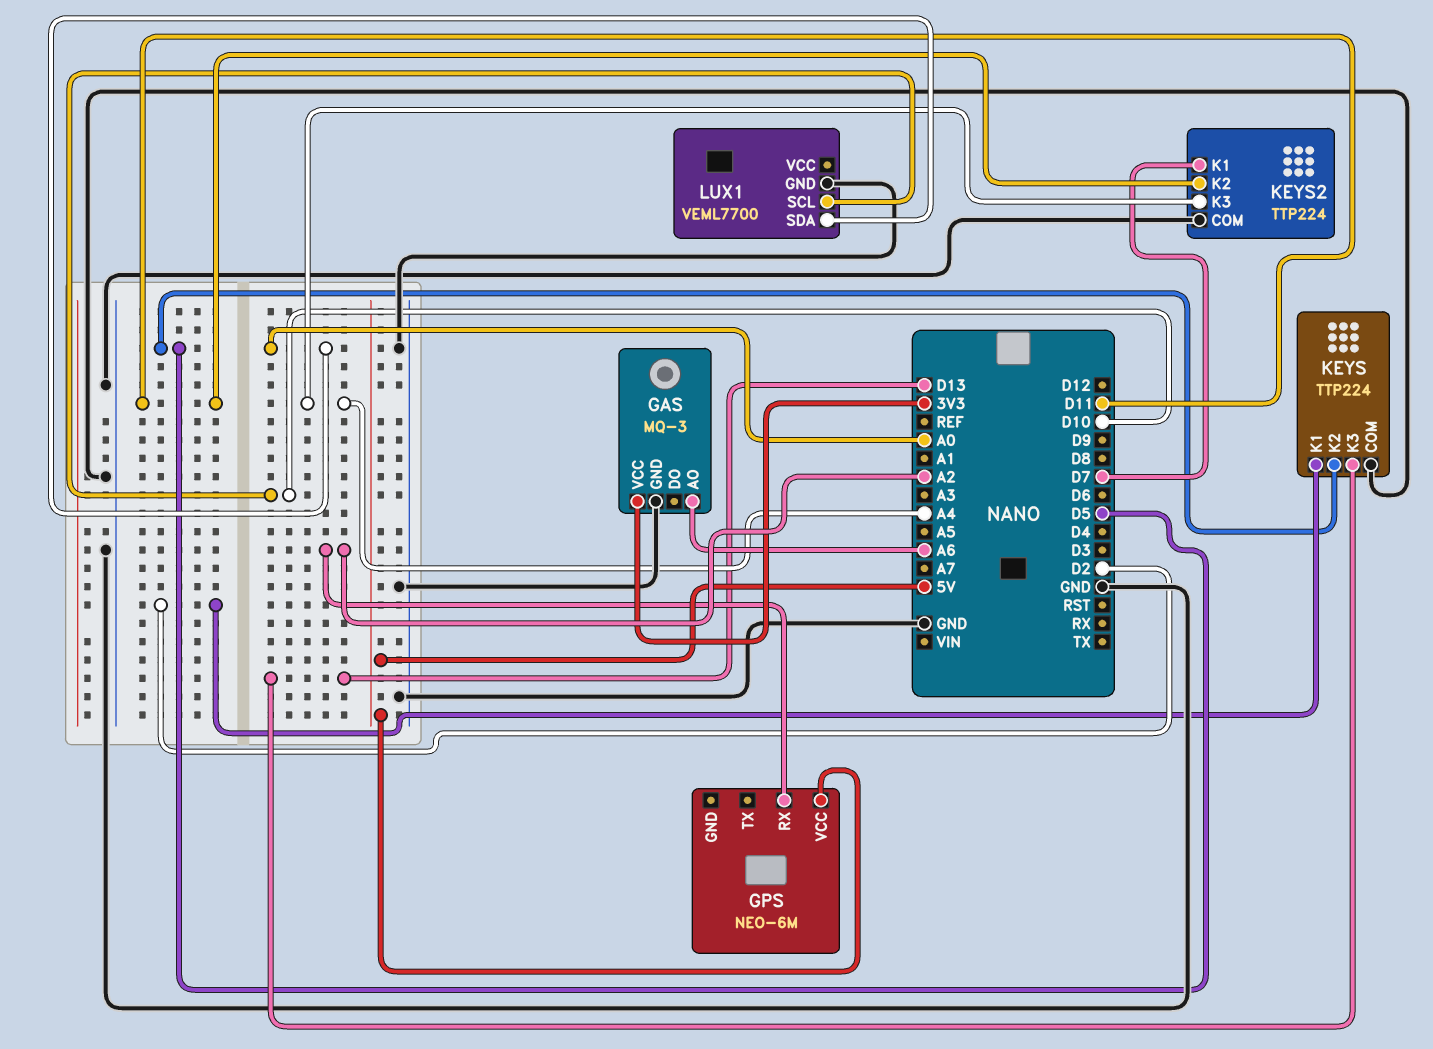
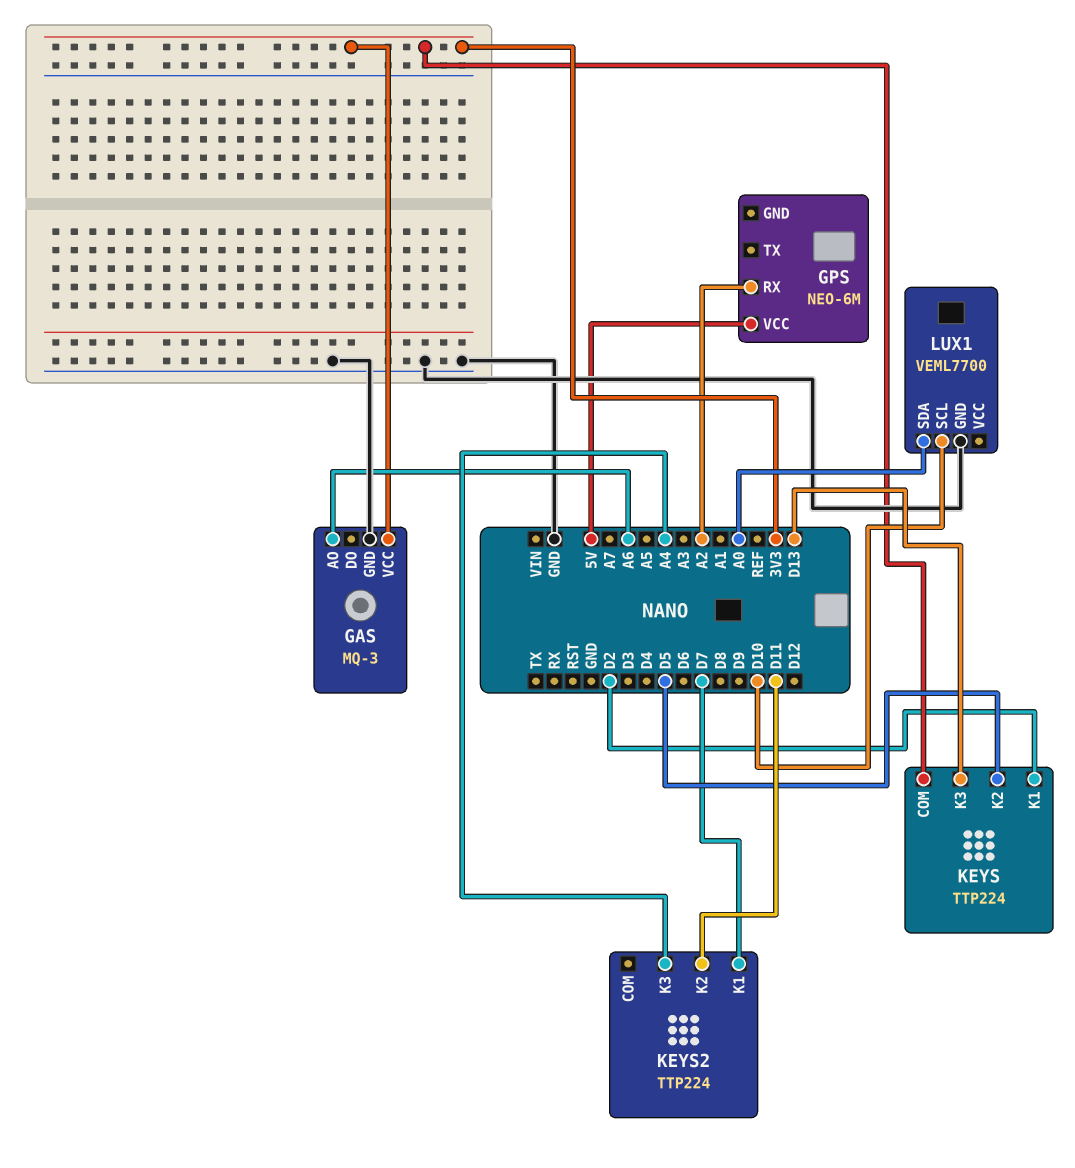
KEYS pin COM: GND -> 3V3
KEYS2 pin COM: GND -> none

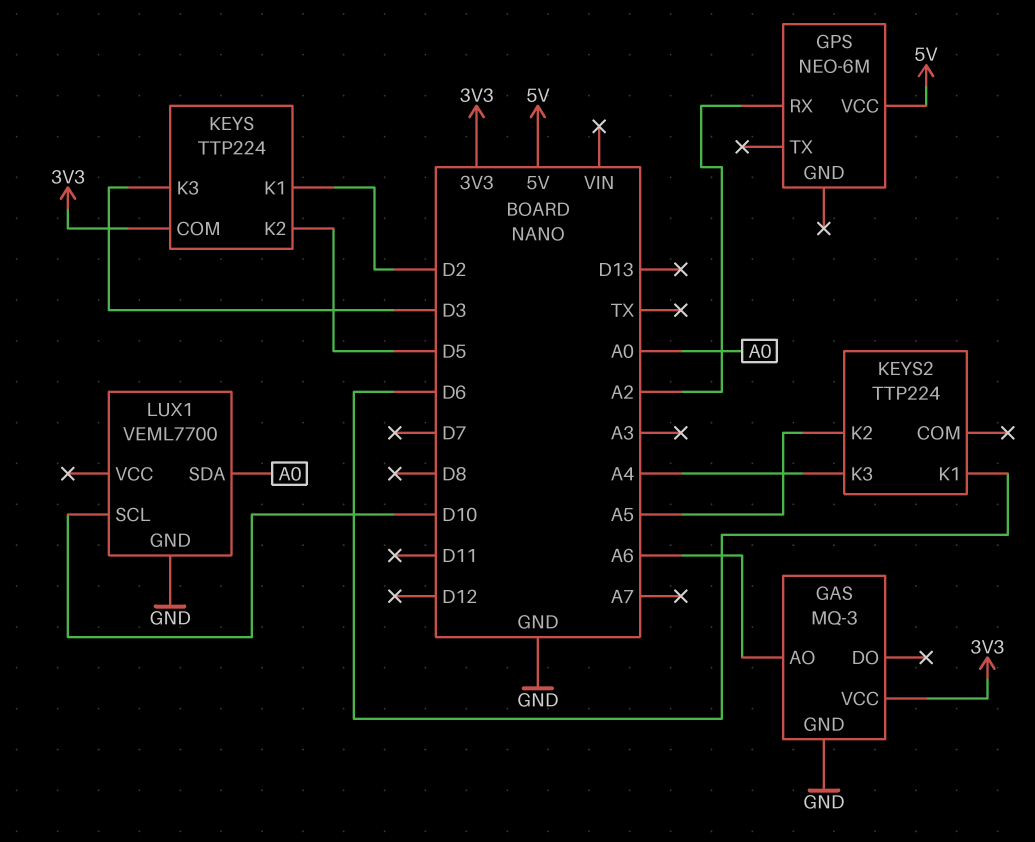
KEYS pin K3: D13 -> D3
KEYS2 pin K1: D7 -> D6
KEYS2 pin K2: D11 -> A5

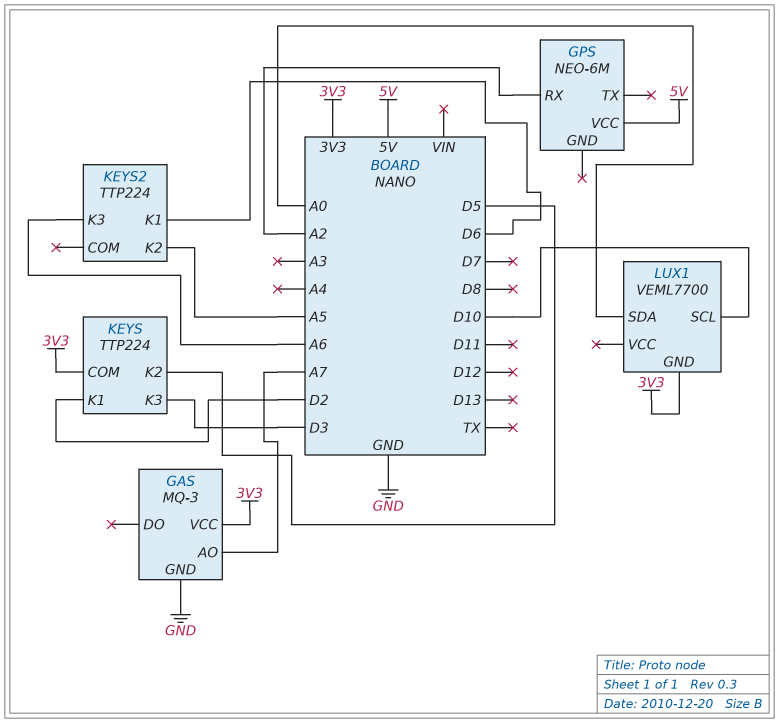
GAS pin AO: A6 -> A7
KEYS2 pin K3: A4 -> A6
LUX1 pin GND: GND -> 3V3

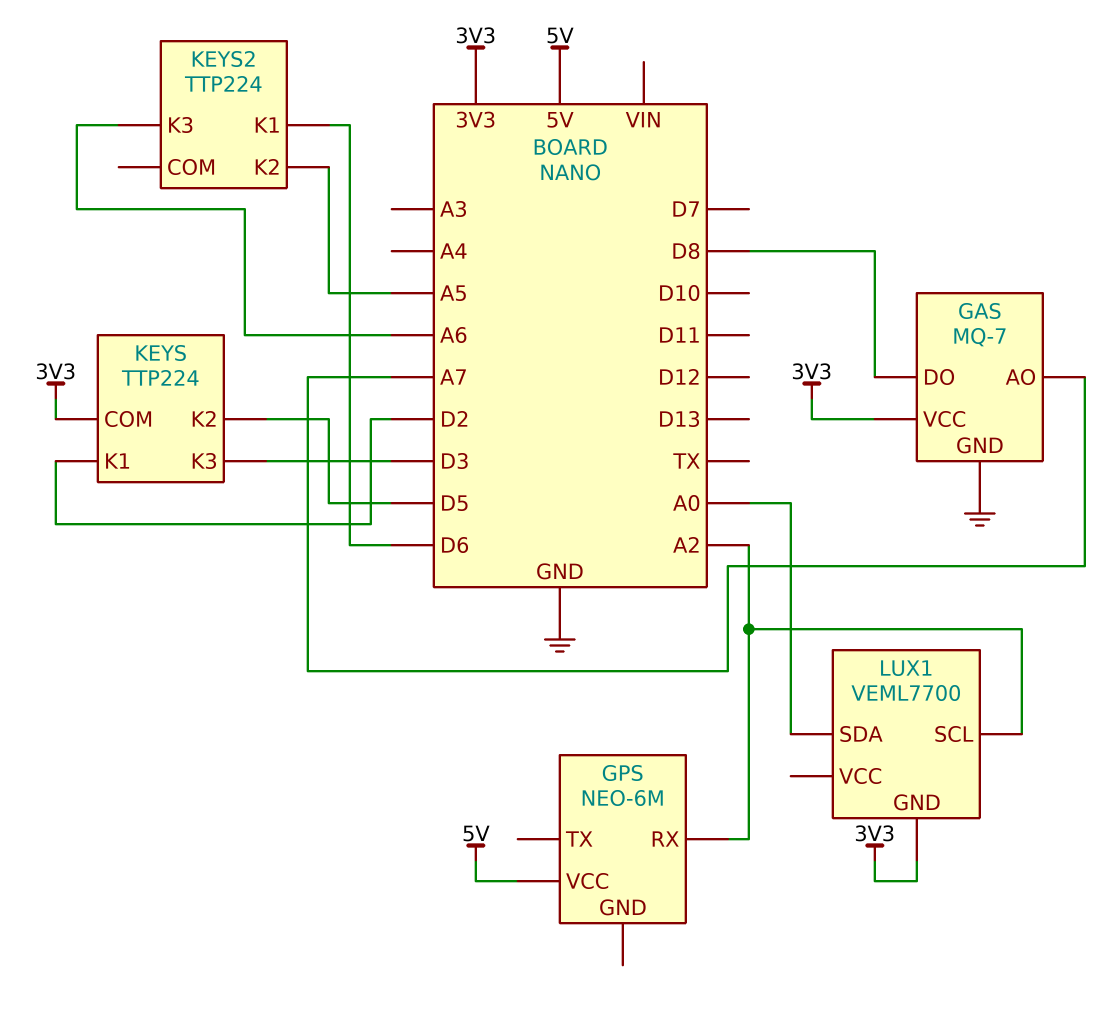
GAS: MQ-3 -> MQ-7
GAS pin DO: none -> D8
LUX1 pin SCL: D10 -> A2

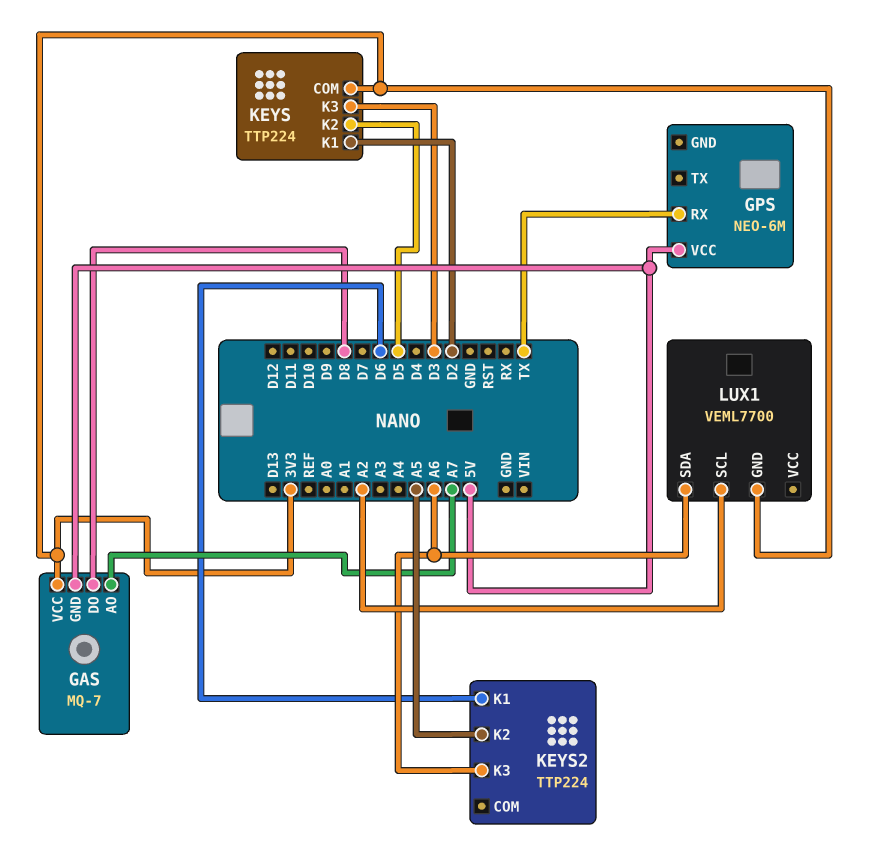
GAS pin GND: GND -> 5V
GPS pin RX: A2 -> TX
LUX1 pin SDA: A0 -> A6

